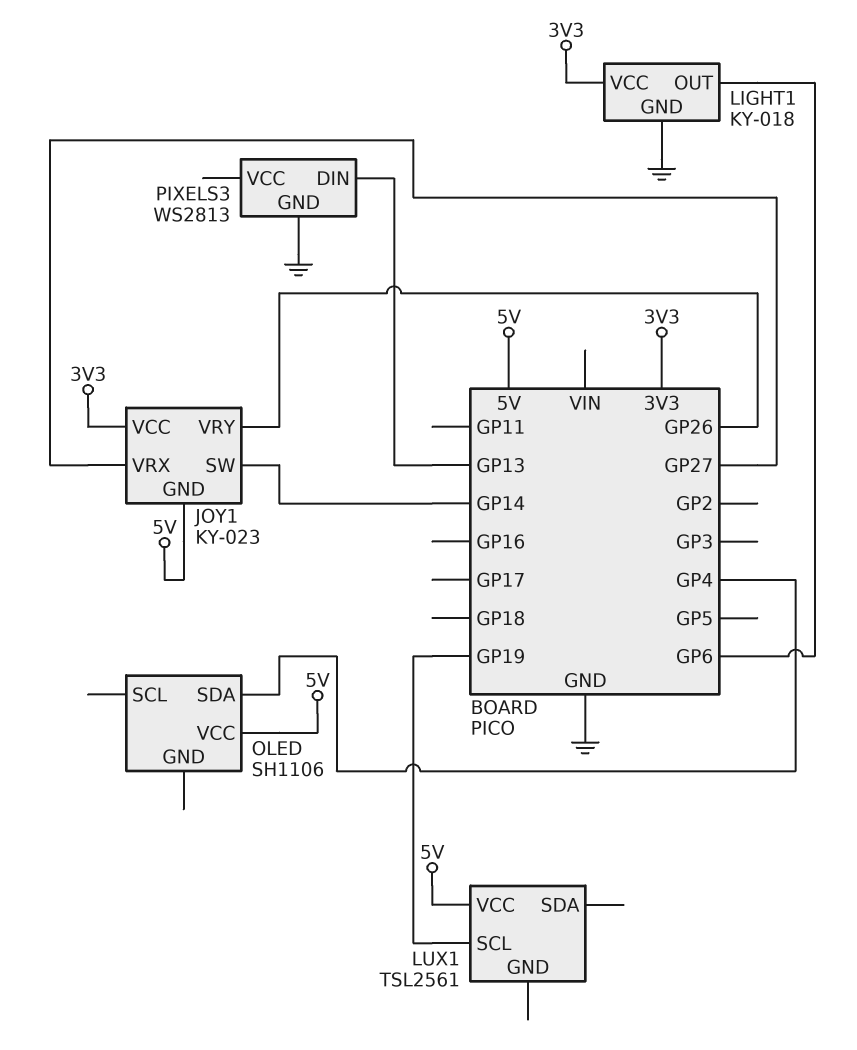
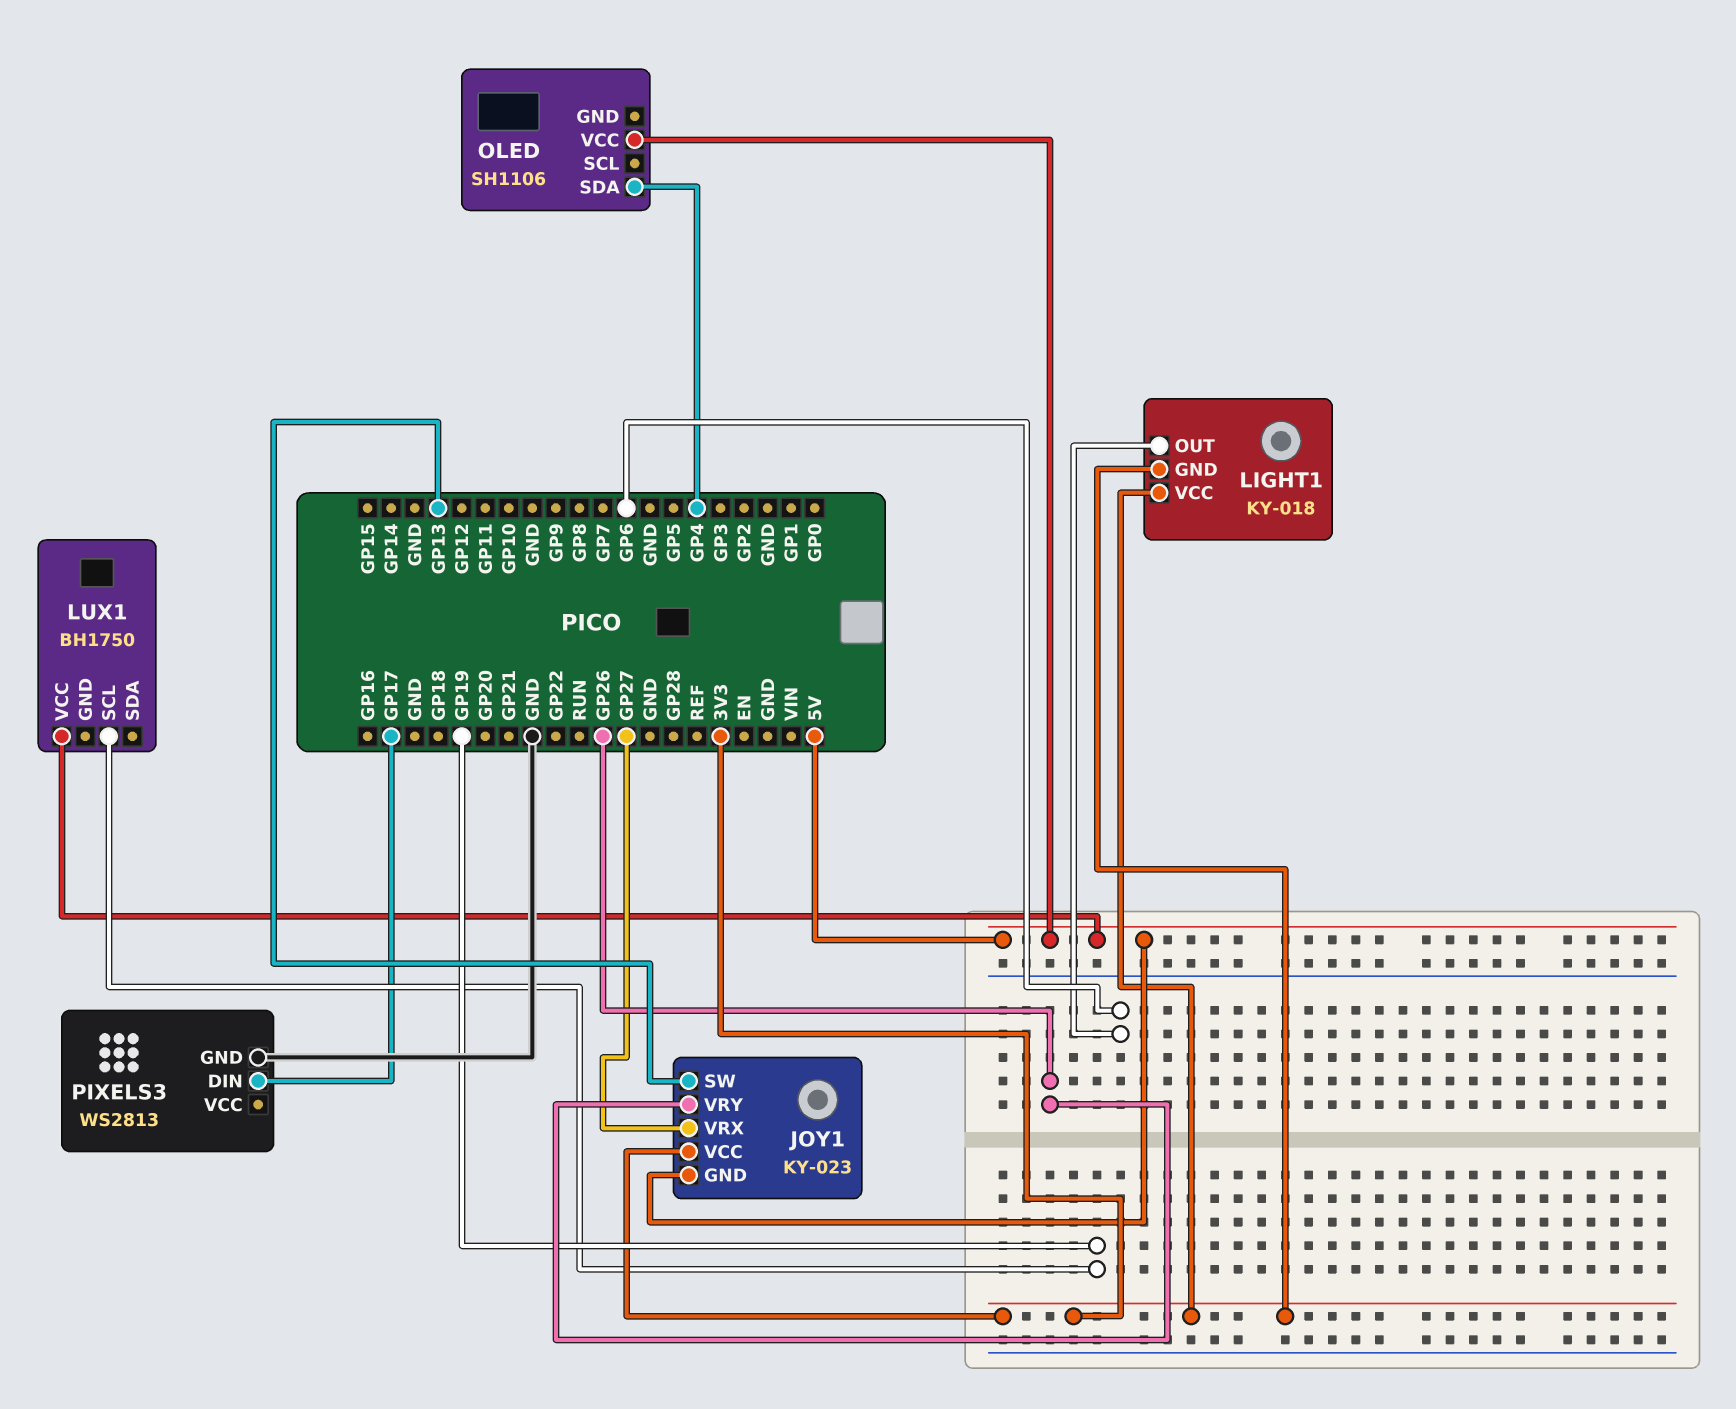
JOY1 pin SW: GP14 -> GP13
LIGHT1 pin GND: GND -> 3V3
LUX1: TSL2561 -> BH1750
PIXELS3 pin DIN: GP13 -> GP17

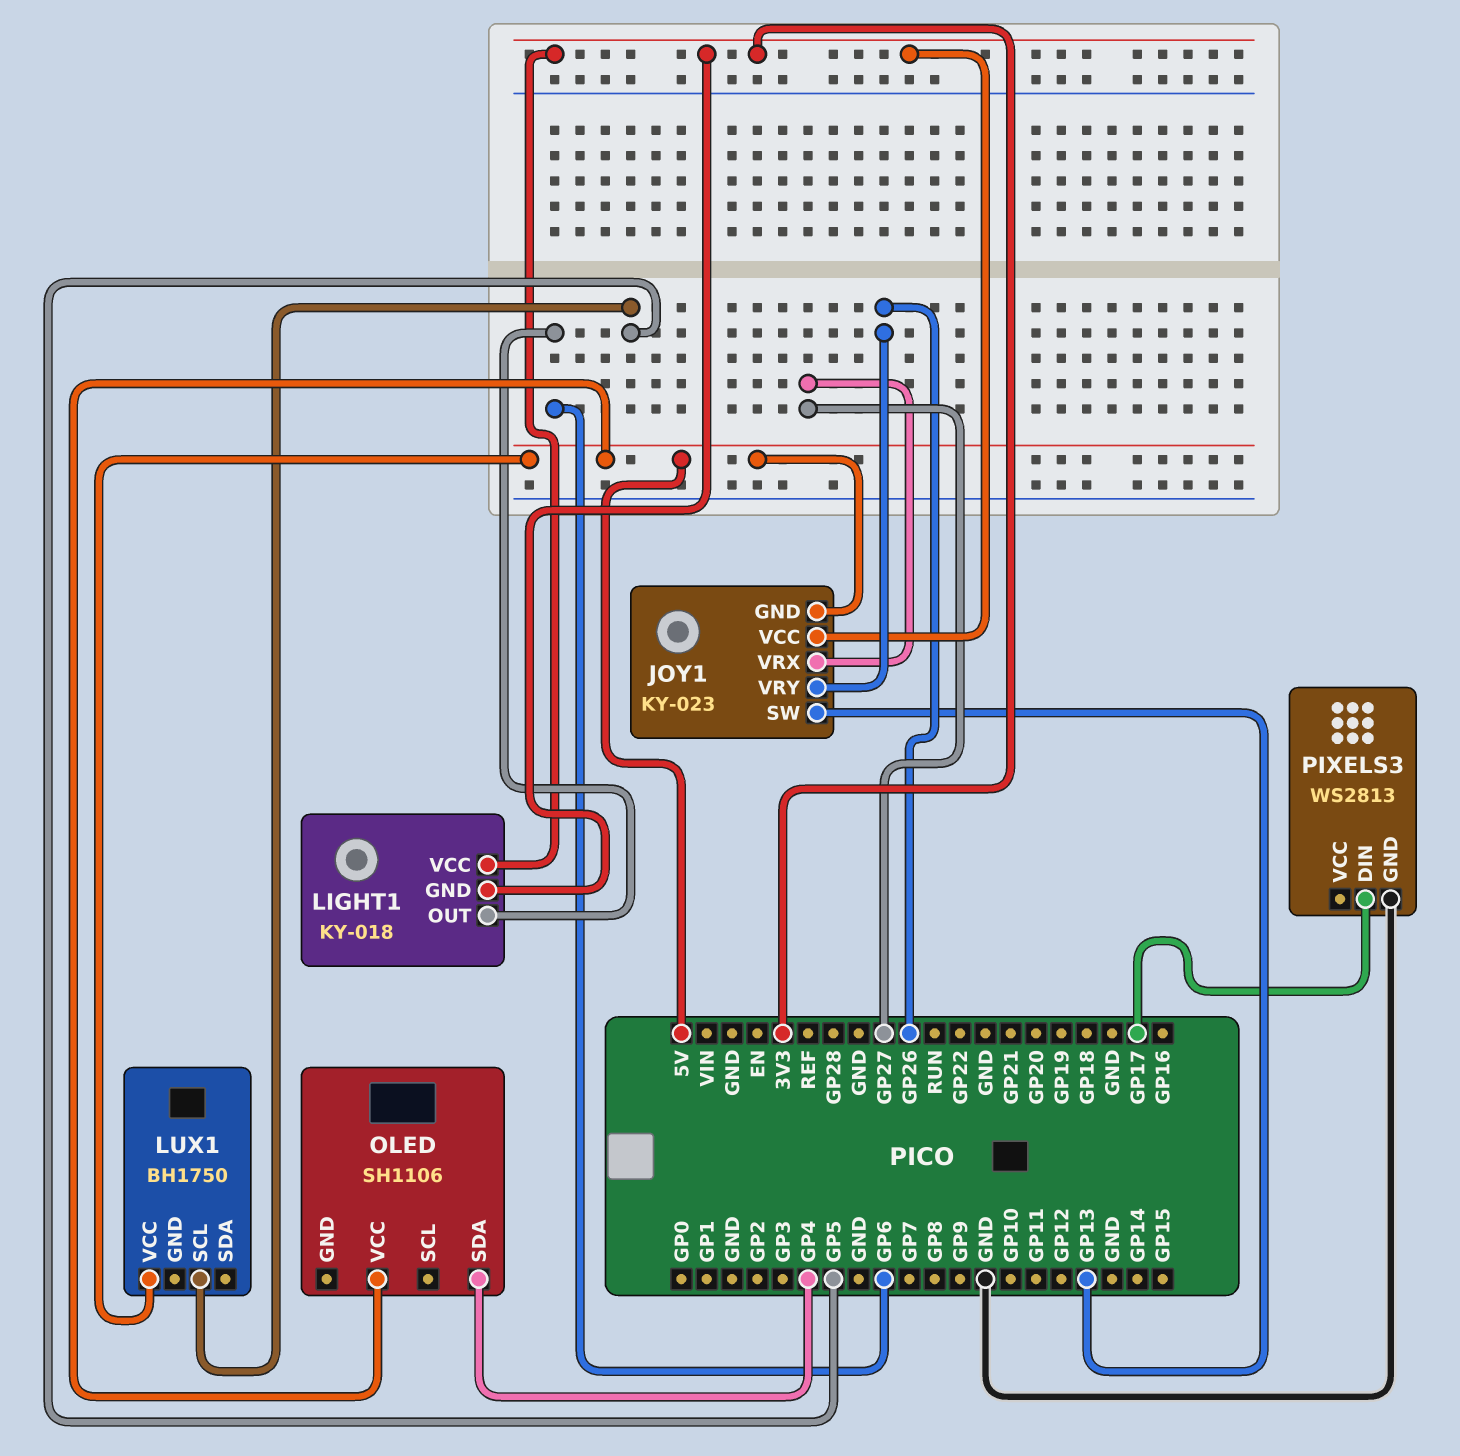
LUX1 pin SCL: GP19 -> GP5

